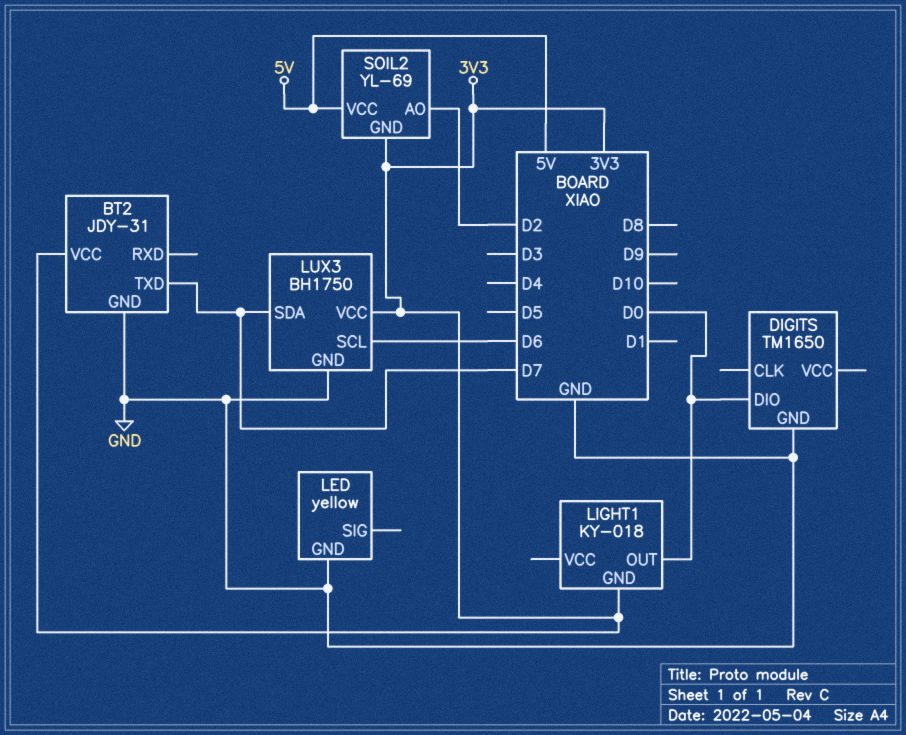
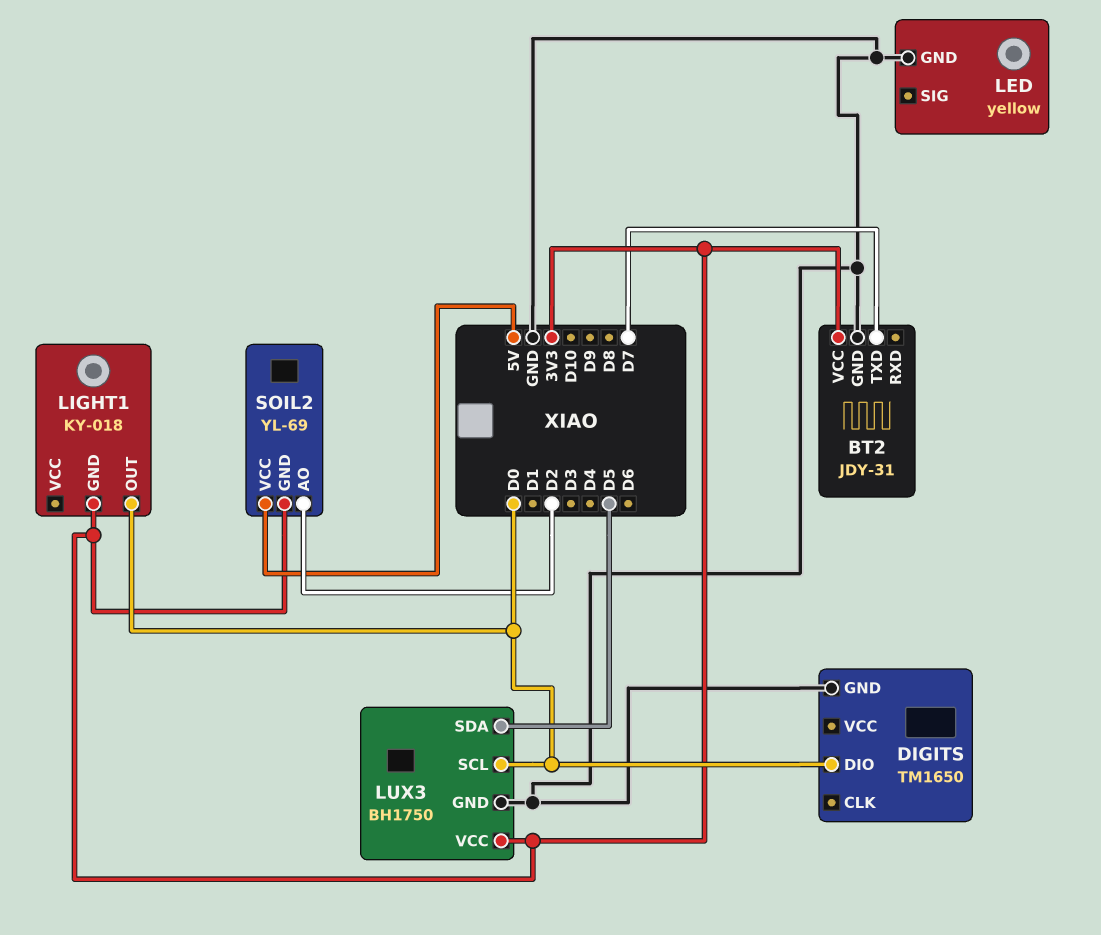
LUX3 pin SCL: D6 -> D0
LUX3 pin SDA: D7 -> D5

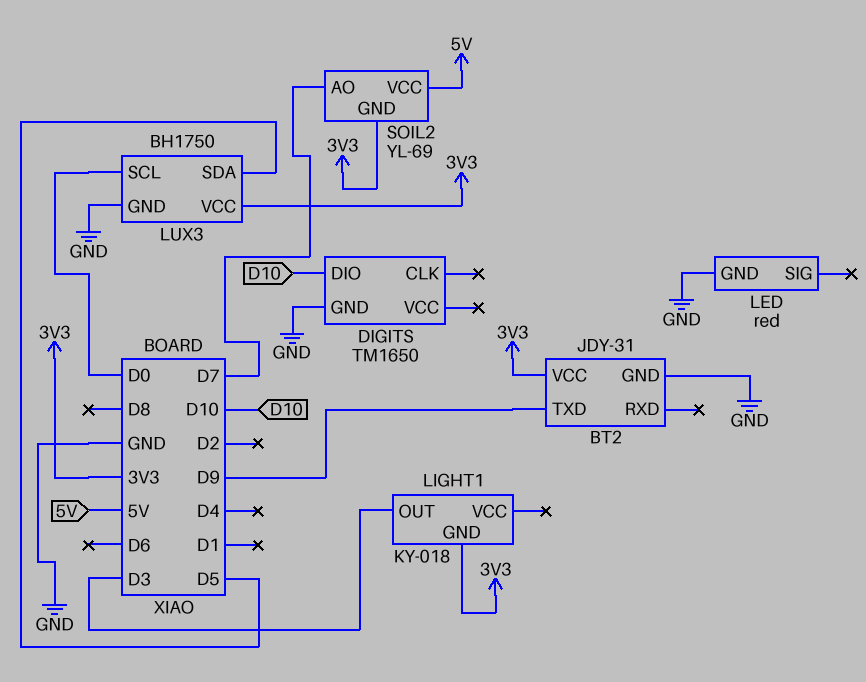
BT2 pin TXD: D7 -> D9
DIGITS pin DIO: D0 -> D10
LED: yellow -> red
LIGHT1 pin OUT: D0 -> D3
SOIL2 pin AO: D2 -> D7

